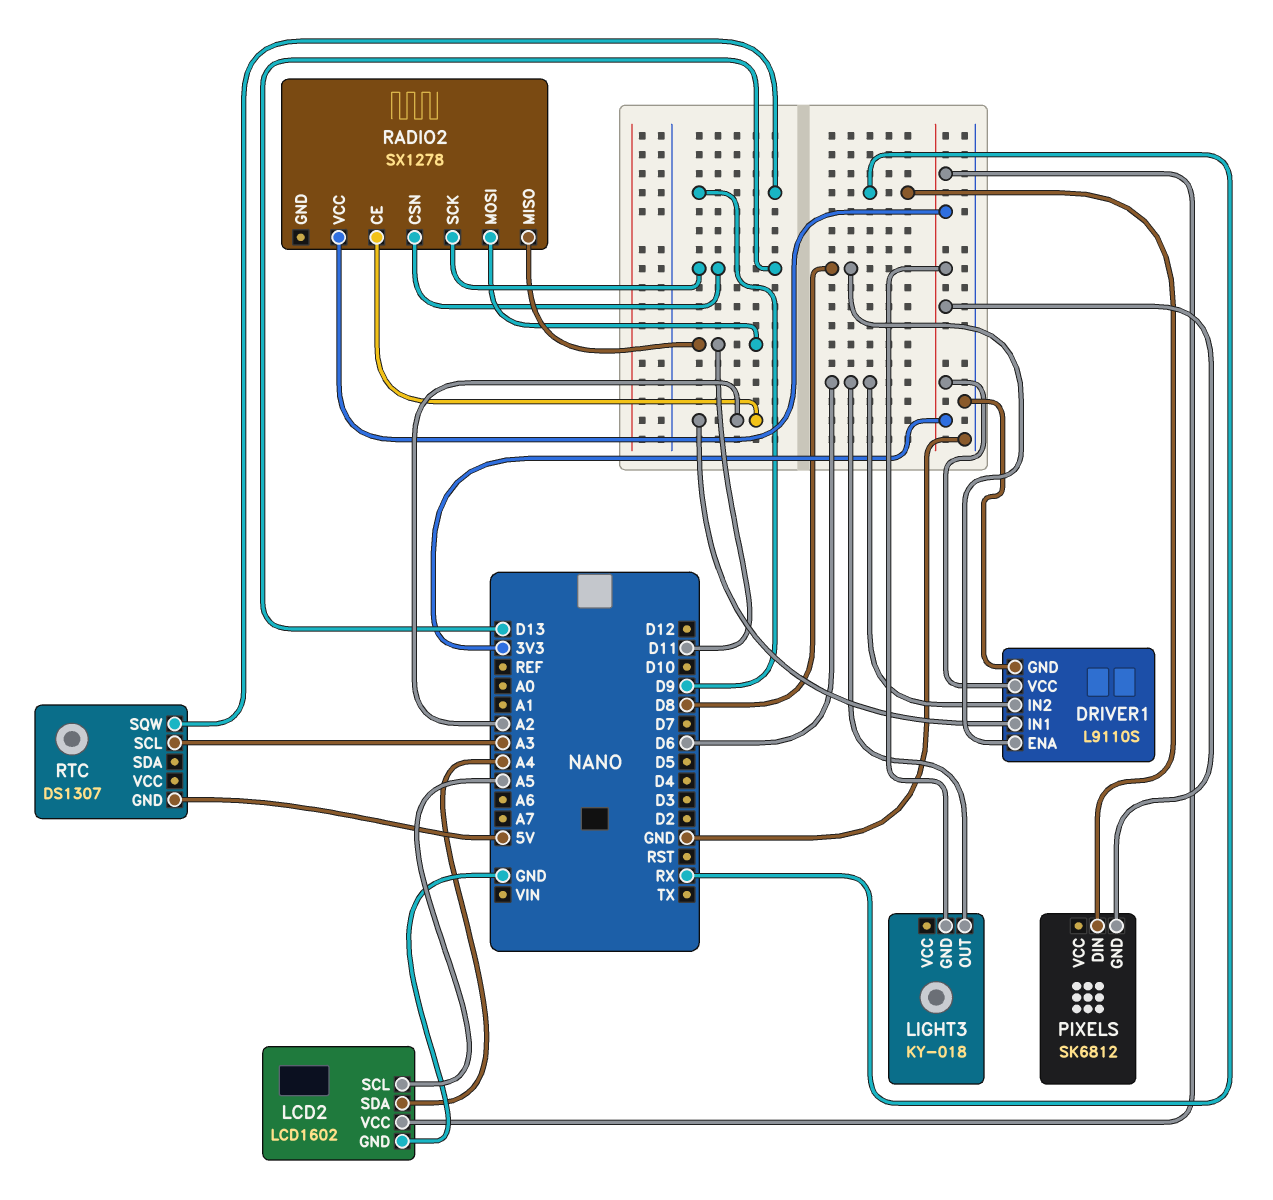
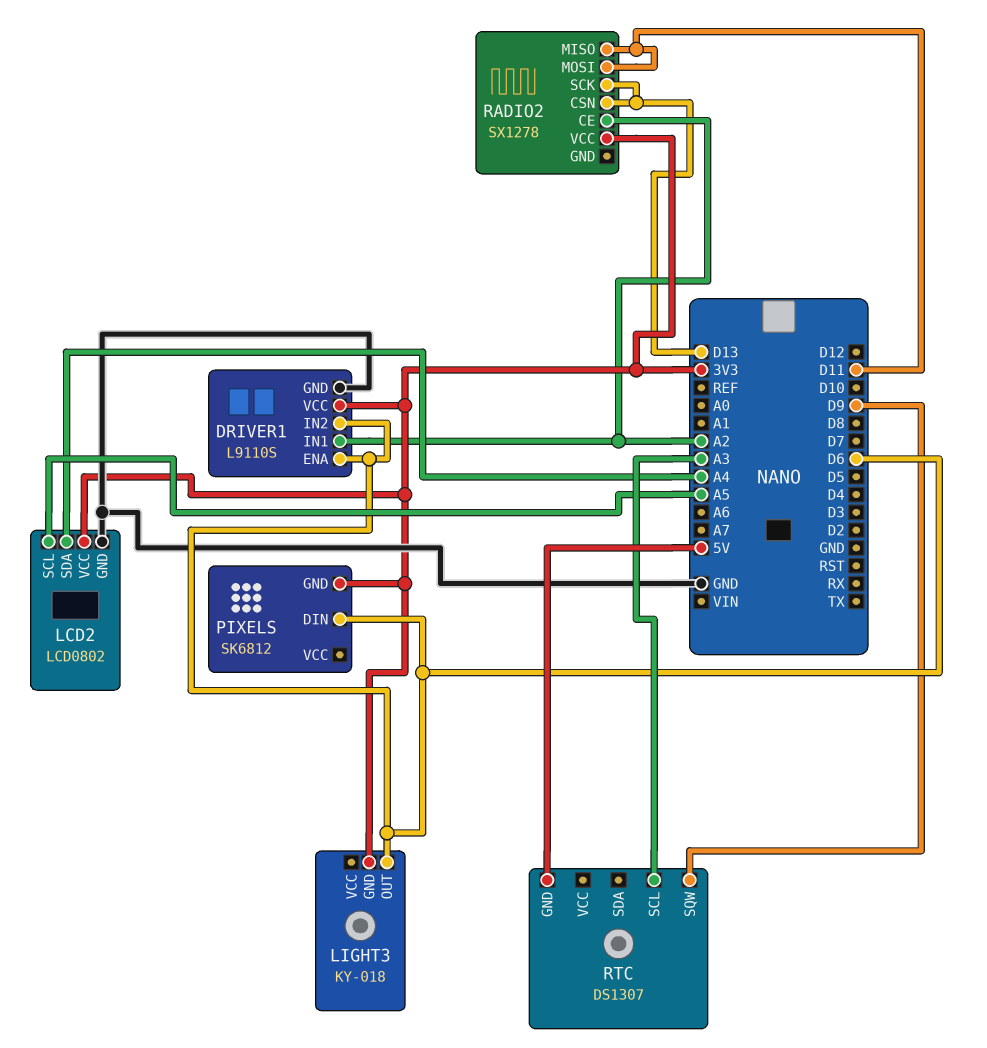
DRIVER1 pin ENA: D8 -> D6
LCD2: LCD1602 -> LCD0802
PIXELS pin DIN: RX -> D6

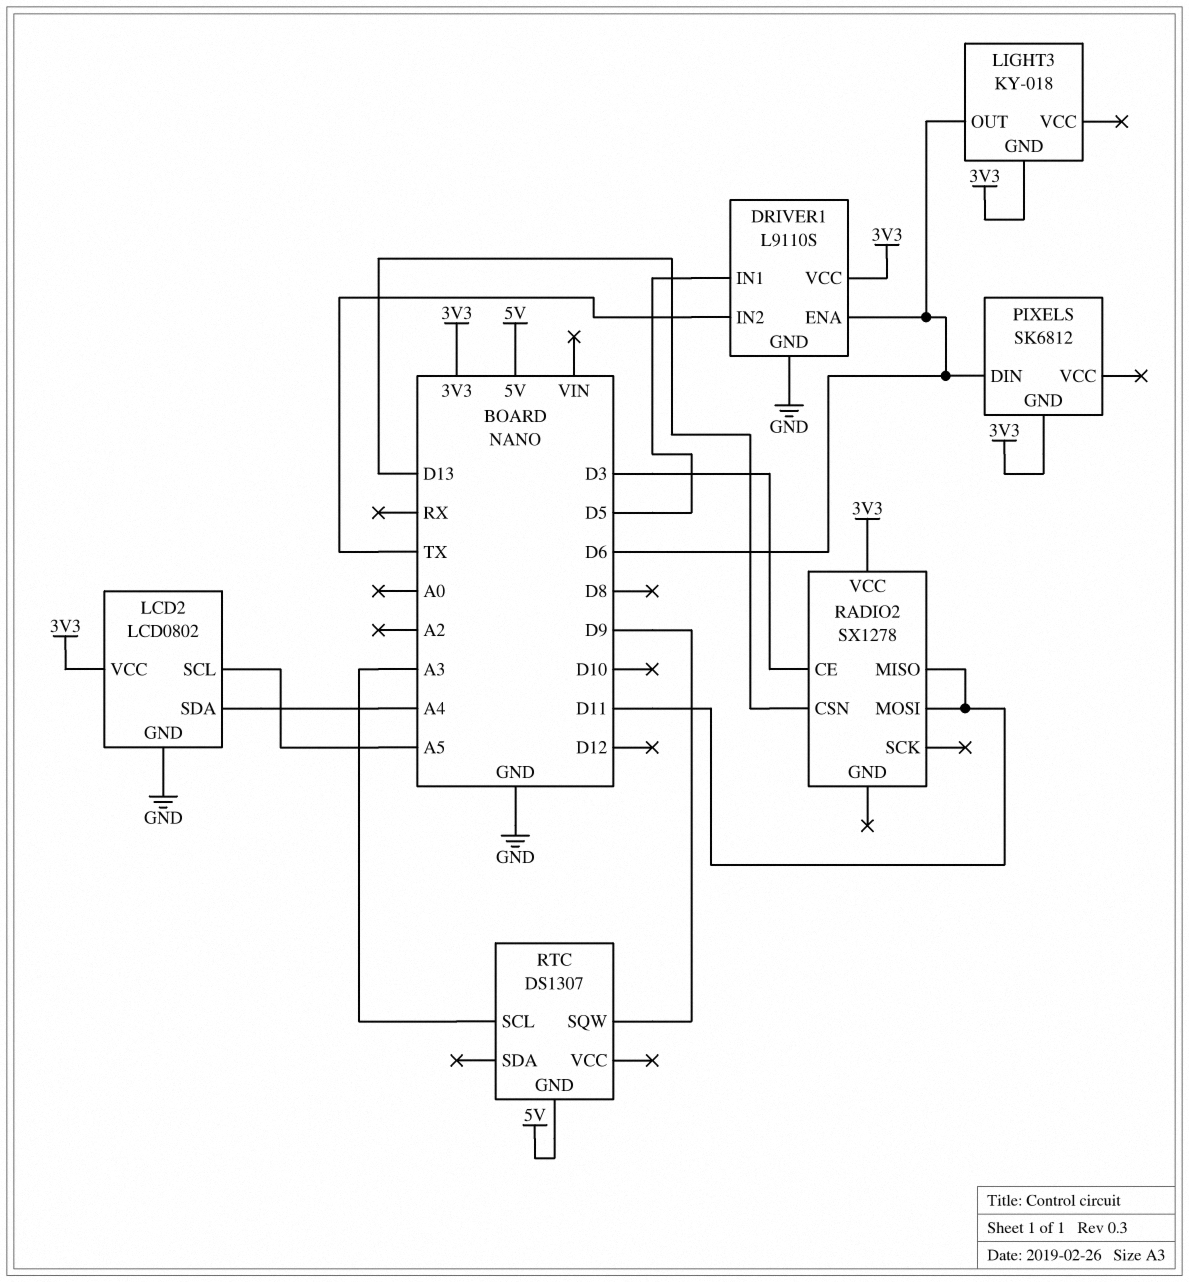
DRIVER1 pin IN1: A2 -> D5
DRIVER1 pin IN2: D6 -> TX
RADIO2 pin CE: A2 -> D3
RADIO2 pin SCK: D13 -> none

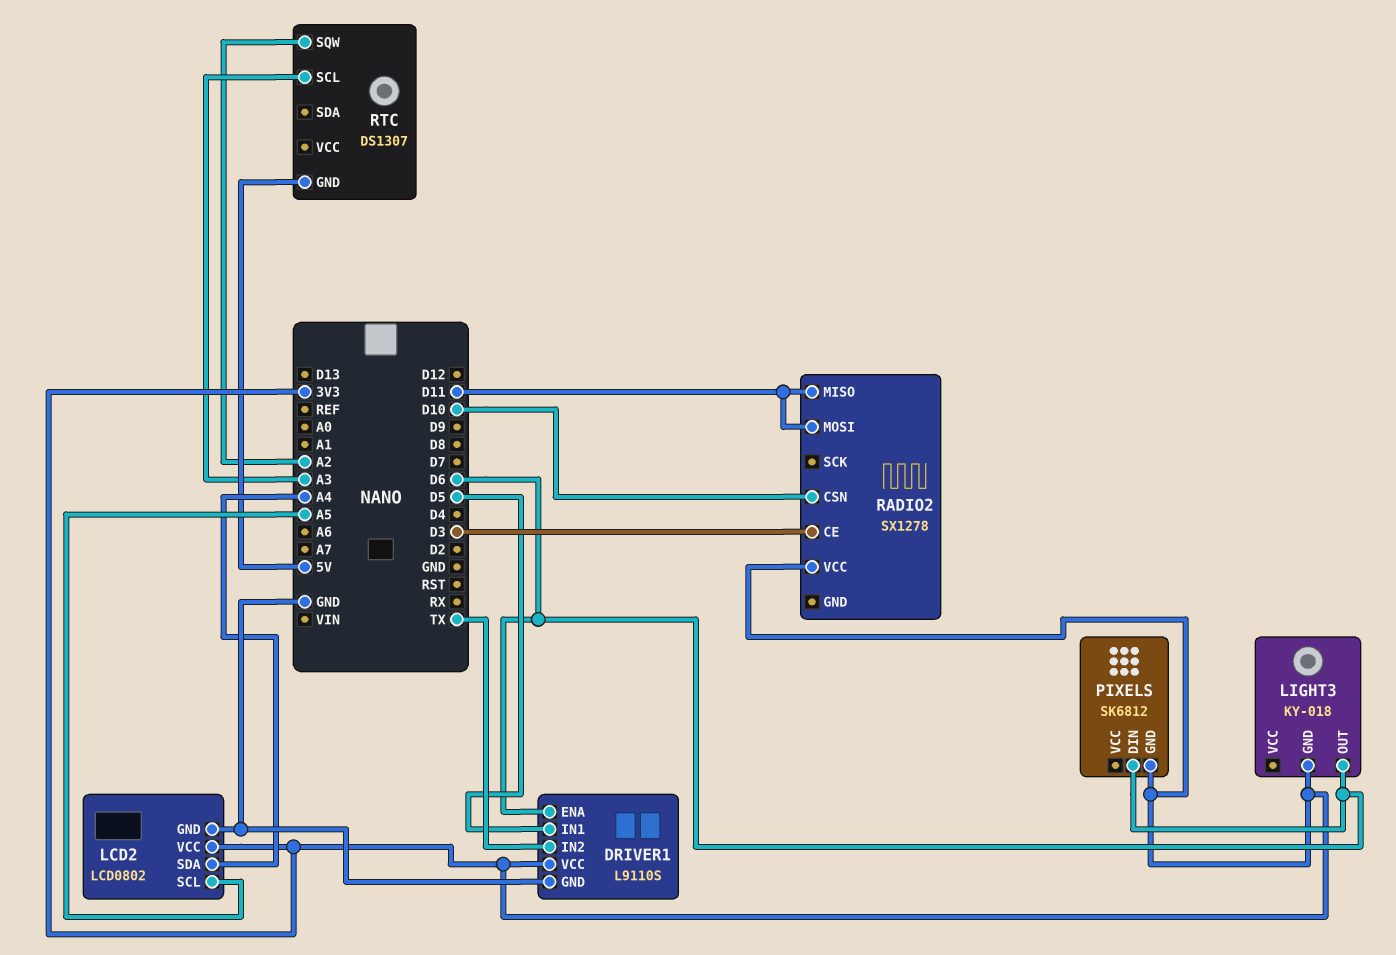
RADIO2 pin CSN: D13 -> D10
RTC pin SQW: D9 -> A2

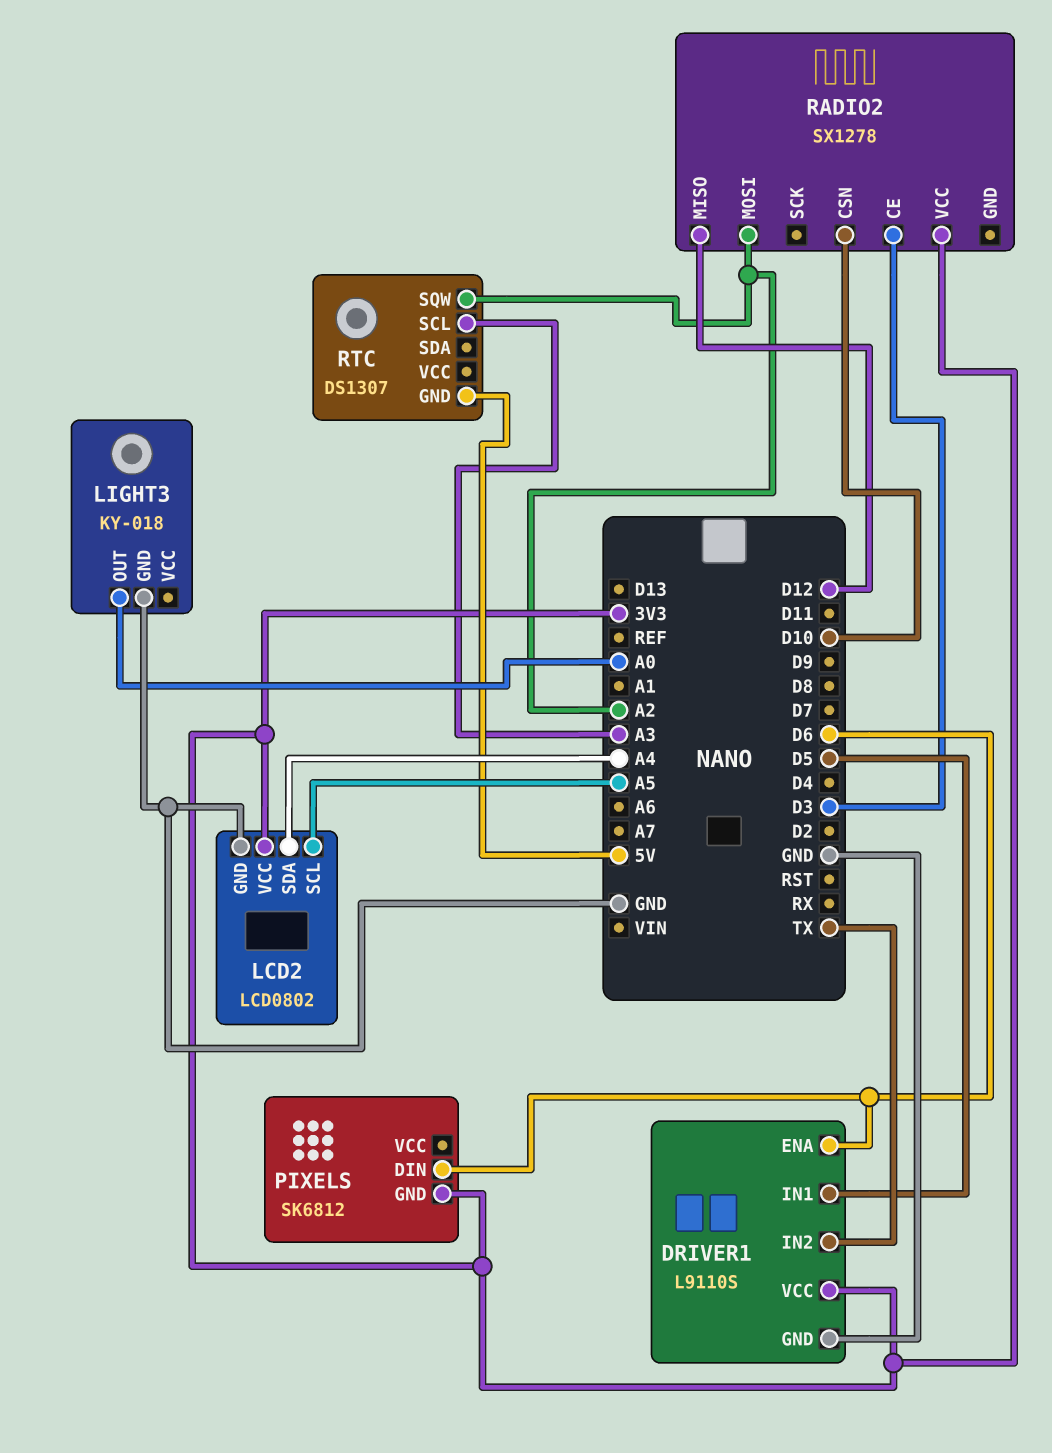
LIGHT3 pin GND: 3V3 -> GND
LIGHT3 pin OUT: D6 -> A0
RADIO2 pin MISO: D11 -> D12
RADIO2 pin MOSI: D11 -> A2

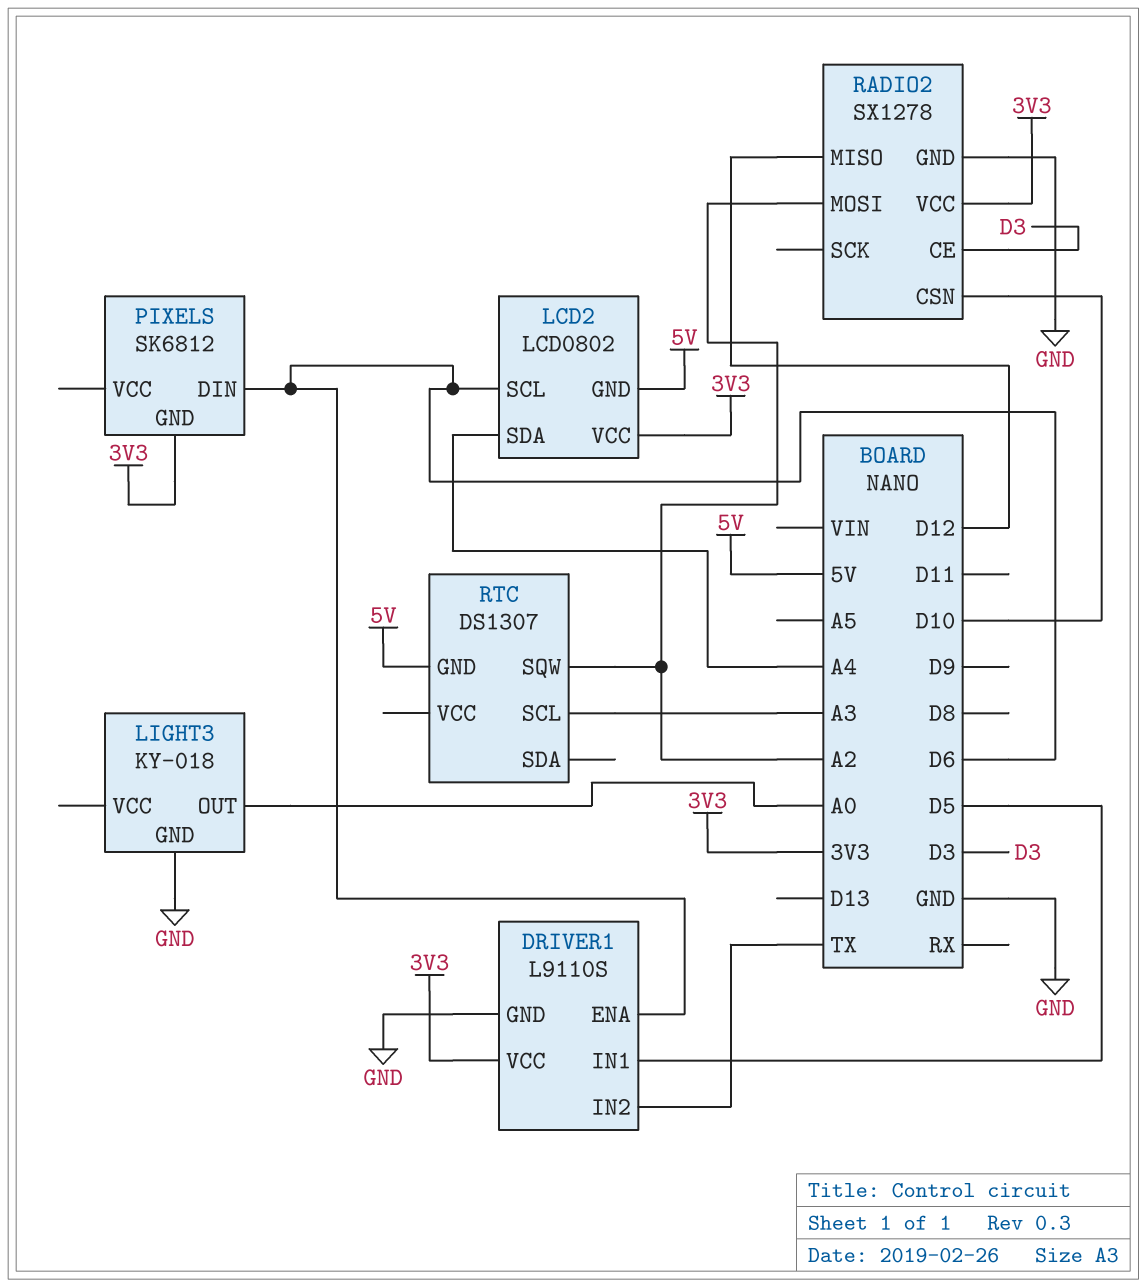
LCD2 pin GND: GND -> 5V
LCD2 pin SCL: A5 -> D6
RADIO2 pin GND: none -> GND

